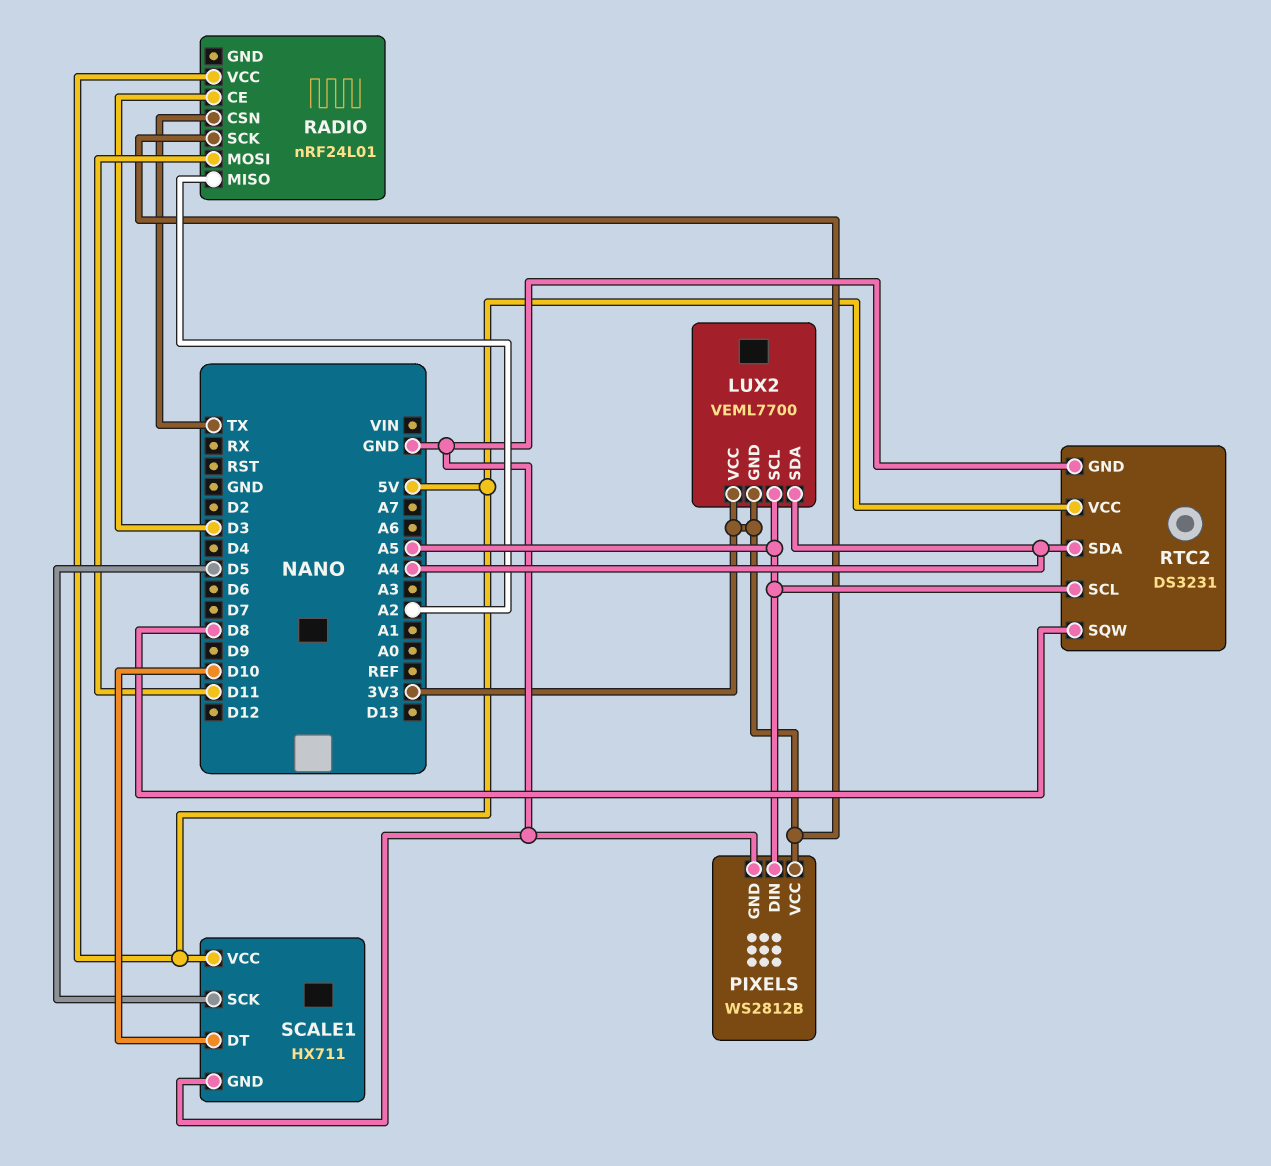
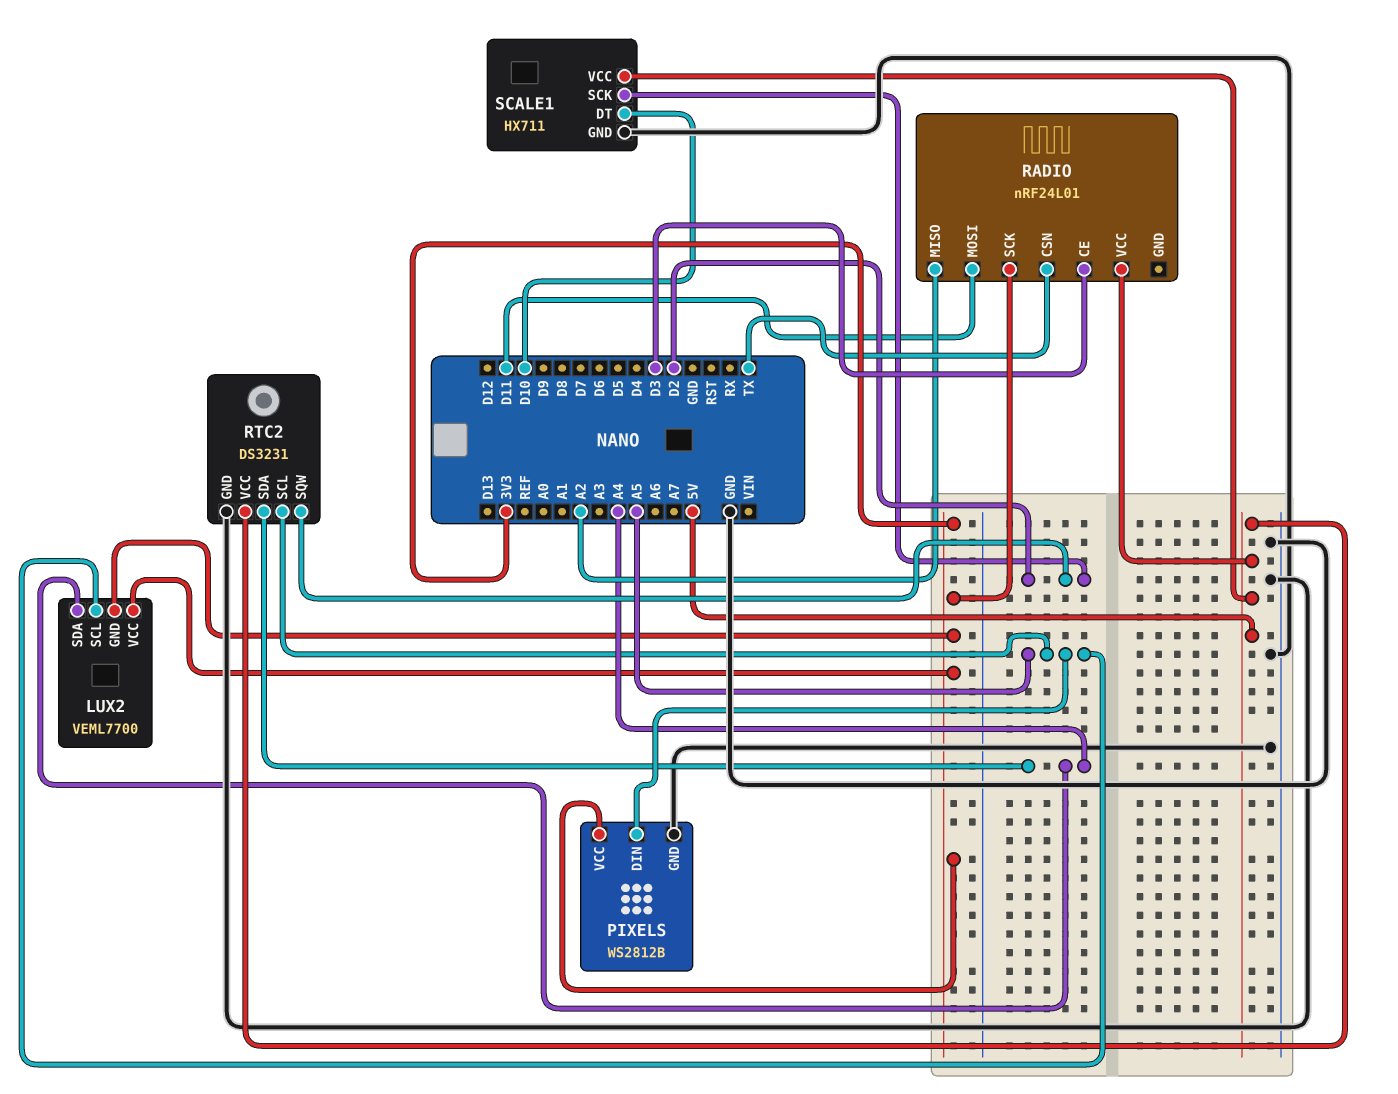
RTC2 pin SQW: D8 -> D2
SCALE1 pin SCK: D5 -> D2

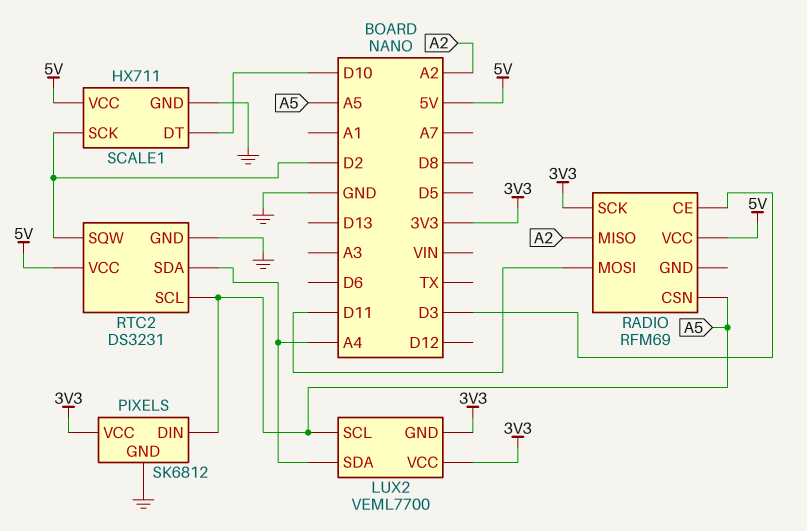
PIXELS: WS2812B -> SK6812
RADIO: nRF24L01 -> RFM69
RADIO pin CSN: TX -> A5

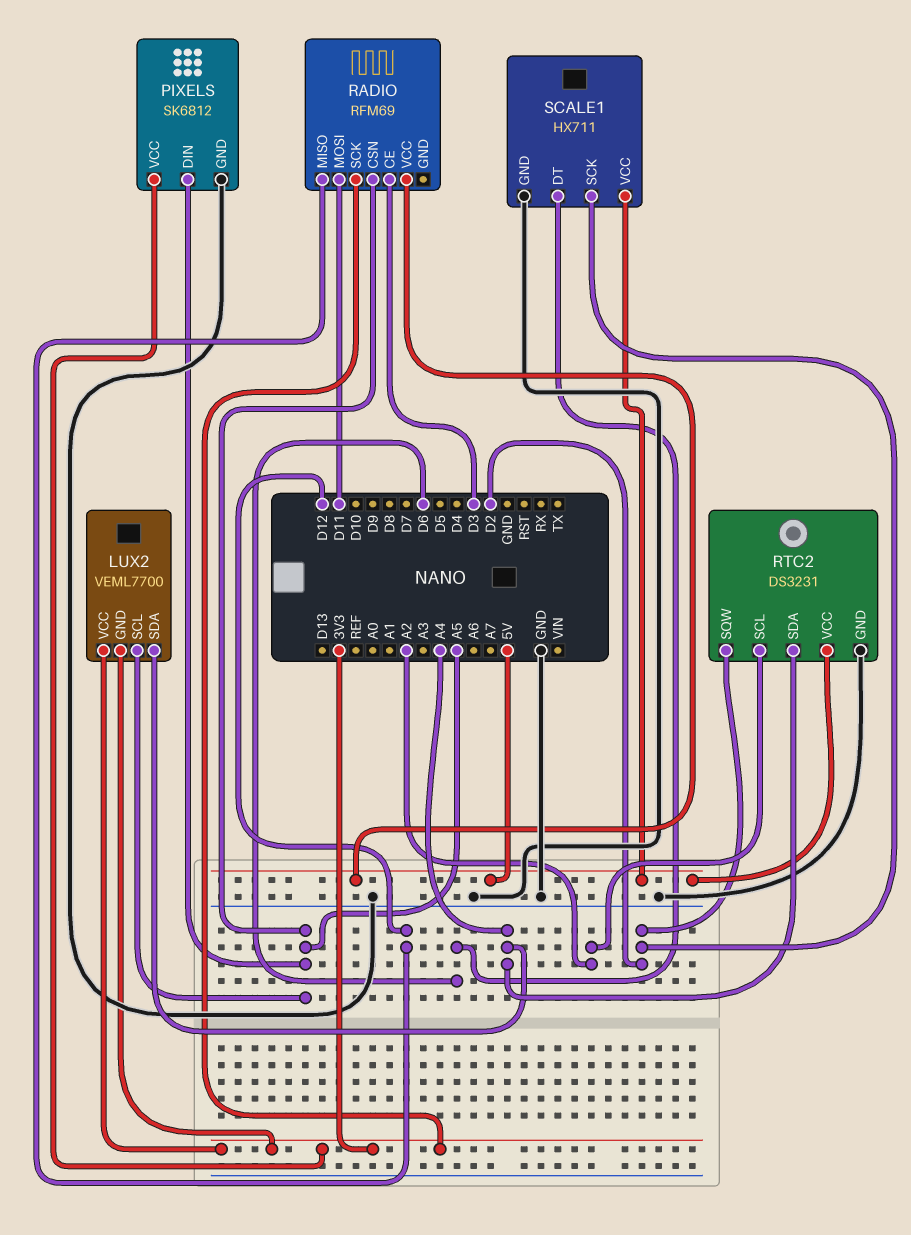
RADIO pin MISO: A2 -> D12
RTC2 pin SCL: A5 -> A2
SCALE1 pin DT: D10 -> D6

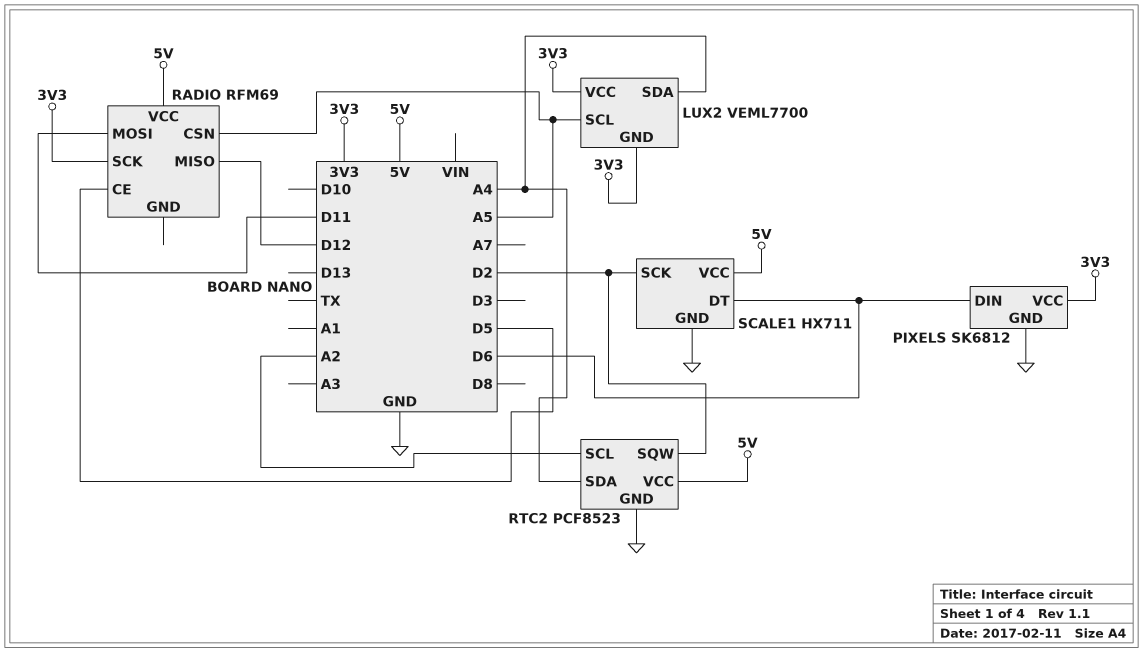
PIXELS pin DIN: A5 -> D6
RADIO pin CE: D3 -> D5
RTC2: DS3231 -> PCF8523

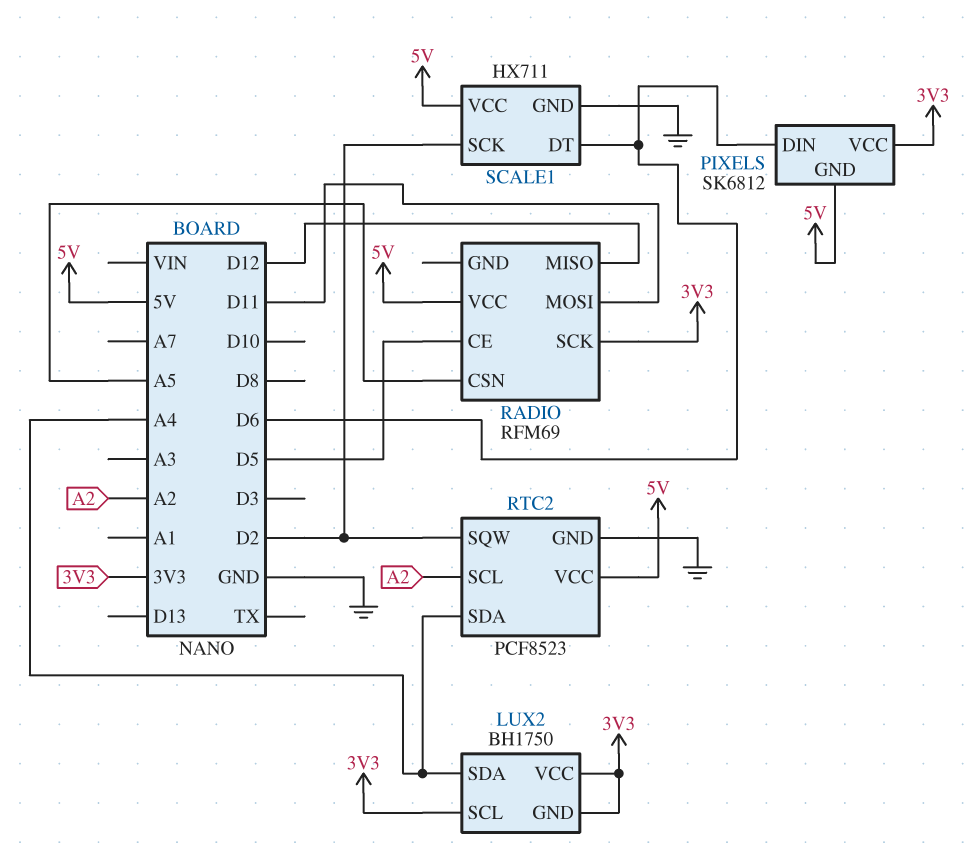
LUX2: VEML7700 -> BH1750
LUX2 pin SCL: A5 -> 3V3
PIXELS pin GND: GND -> 5V

